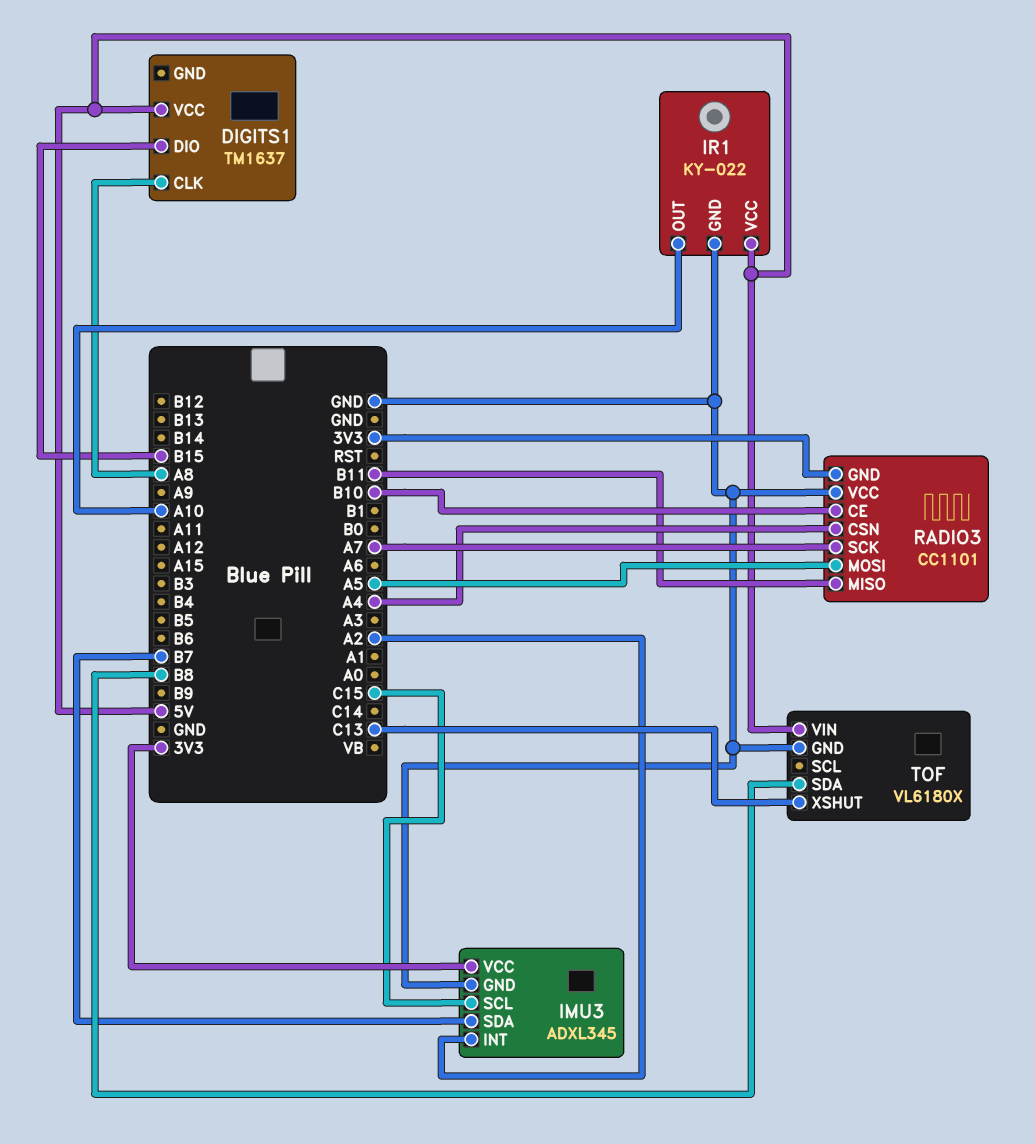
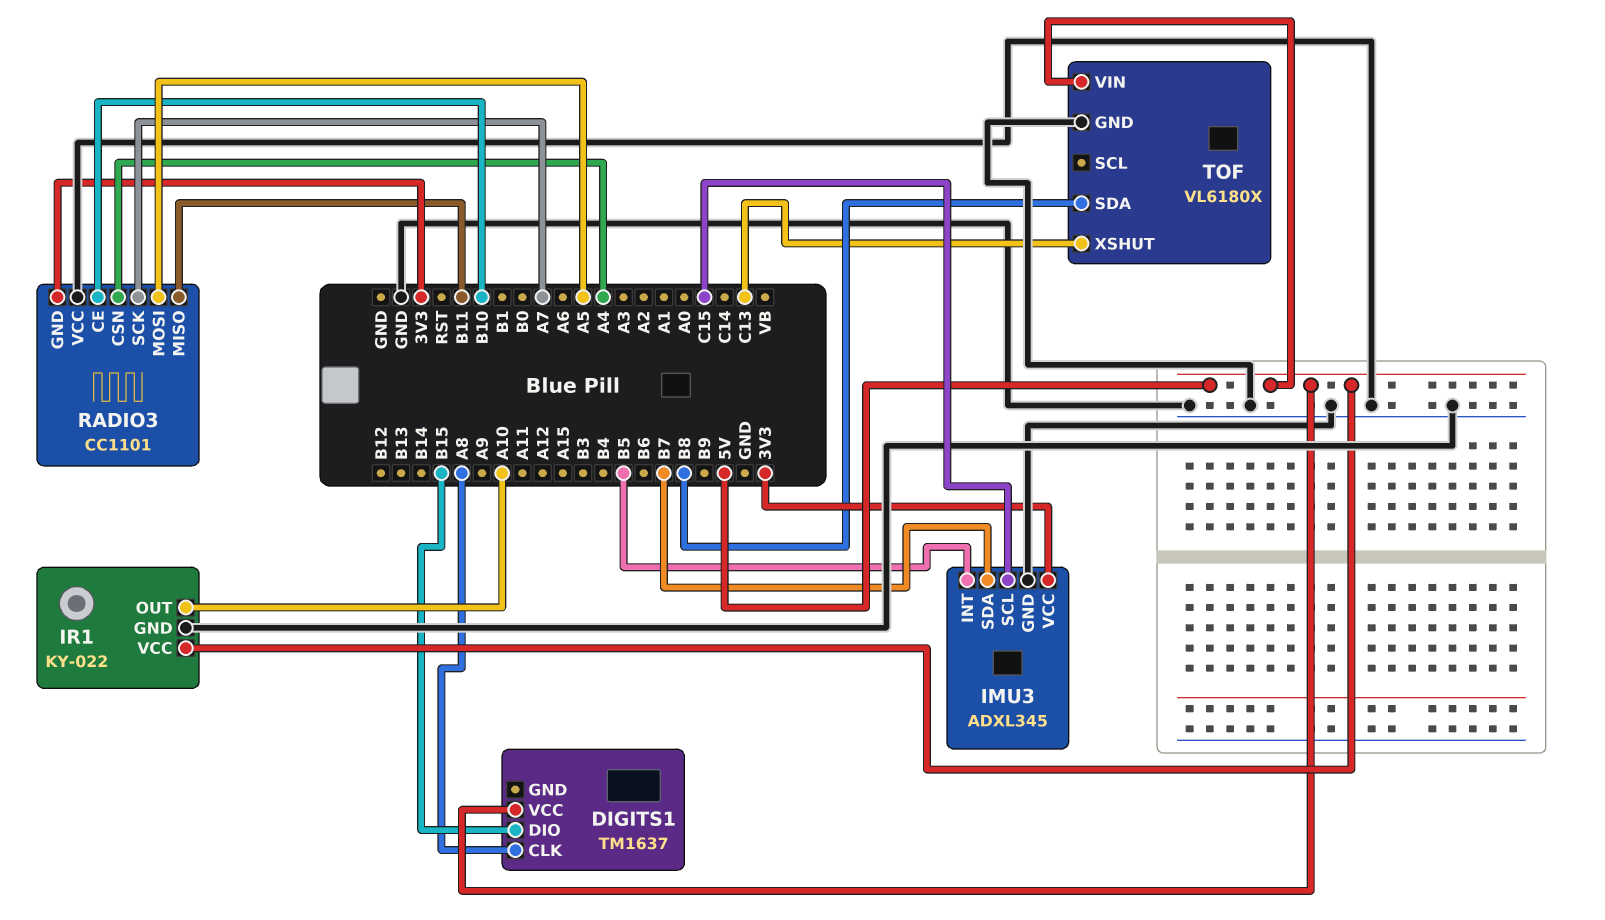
IMU3 pin INT: A2 -> B5

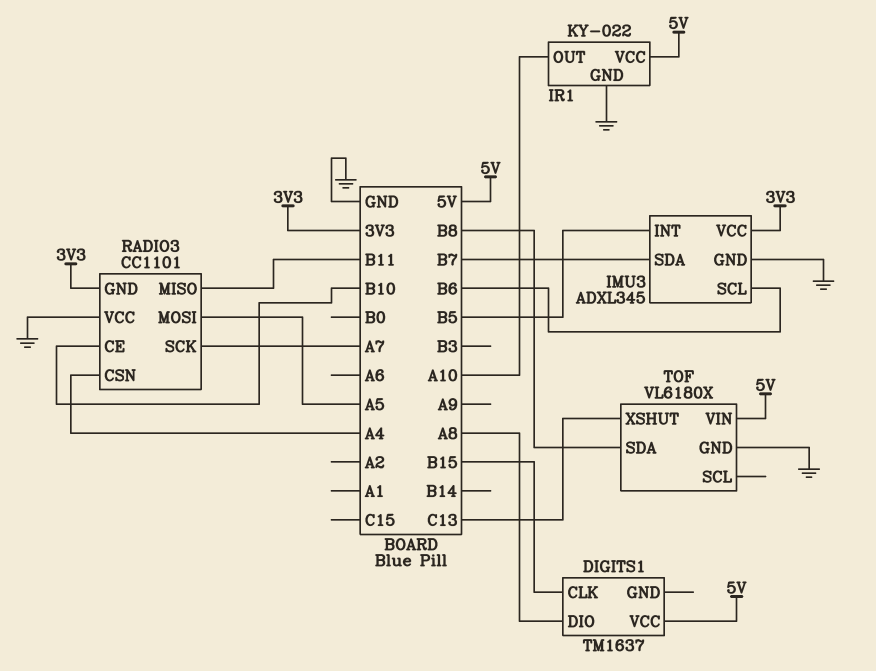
DIGITS1 pin CLK: A8 -> B15
DIGITS1 pin DIO: B15 -> A8
IMU3 pin SCL: C15 -> B6

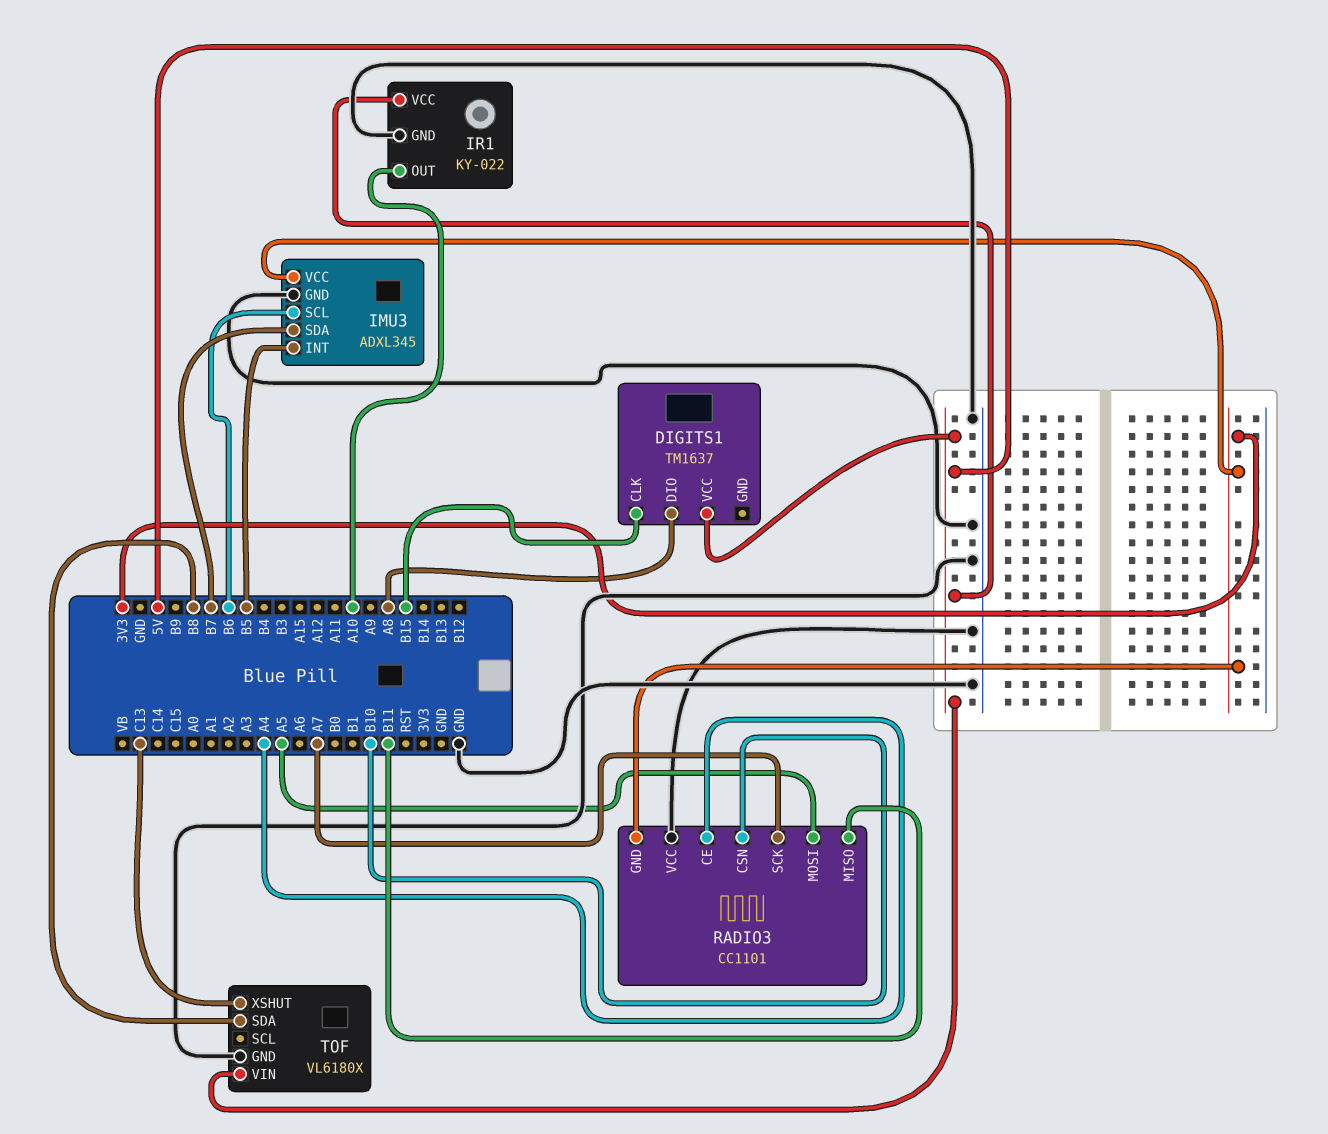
RADIO3 pin CE: B10 -> A4
RADIO3 pin CSN: A4 -> B10

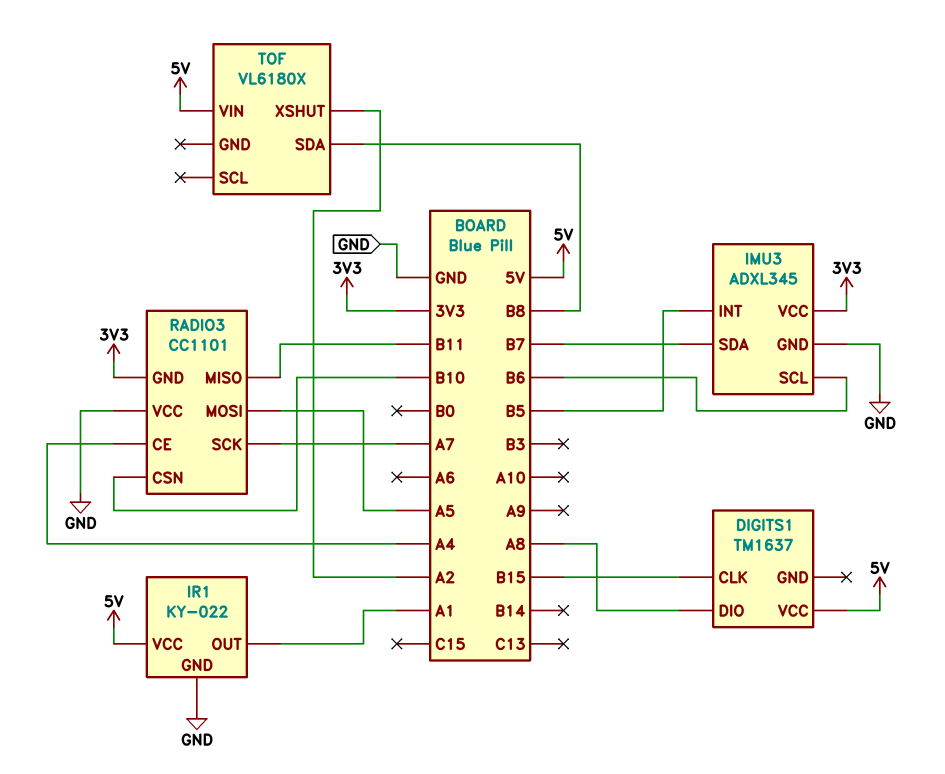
IR1 pin OUT: A10 -> A1
TOF pin GND: GND -> none
TOF pin XSHUT: C13 -> A2

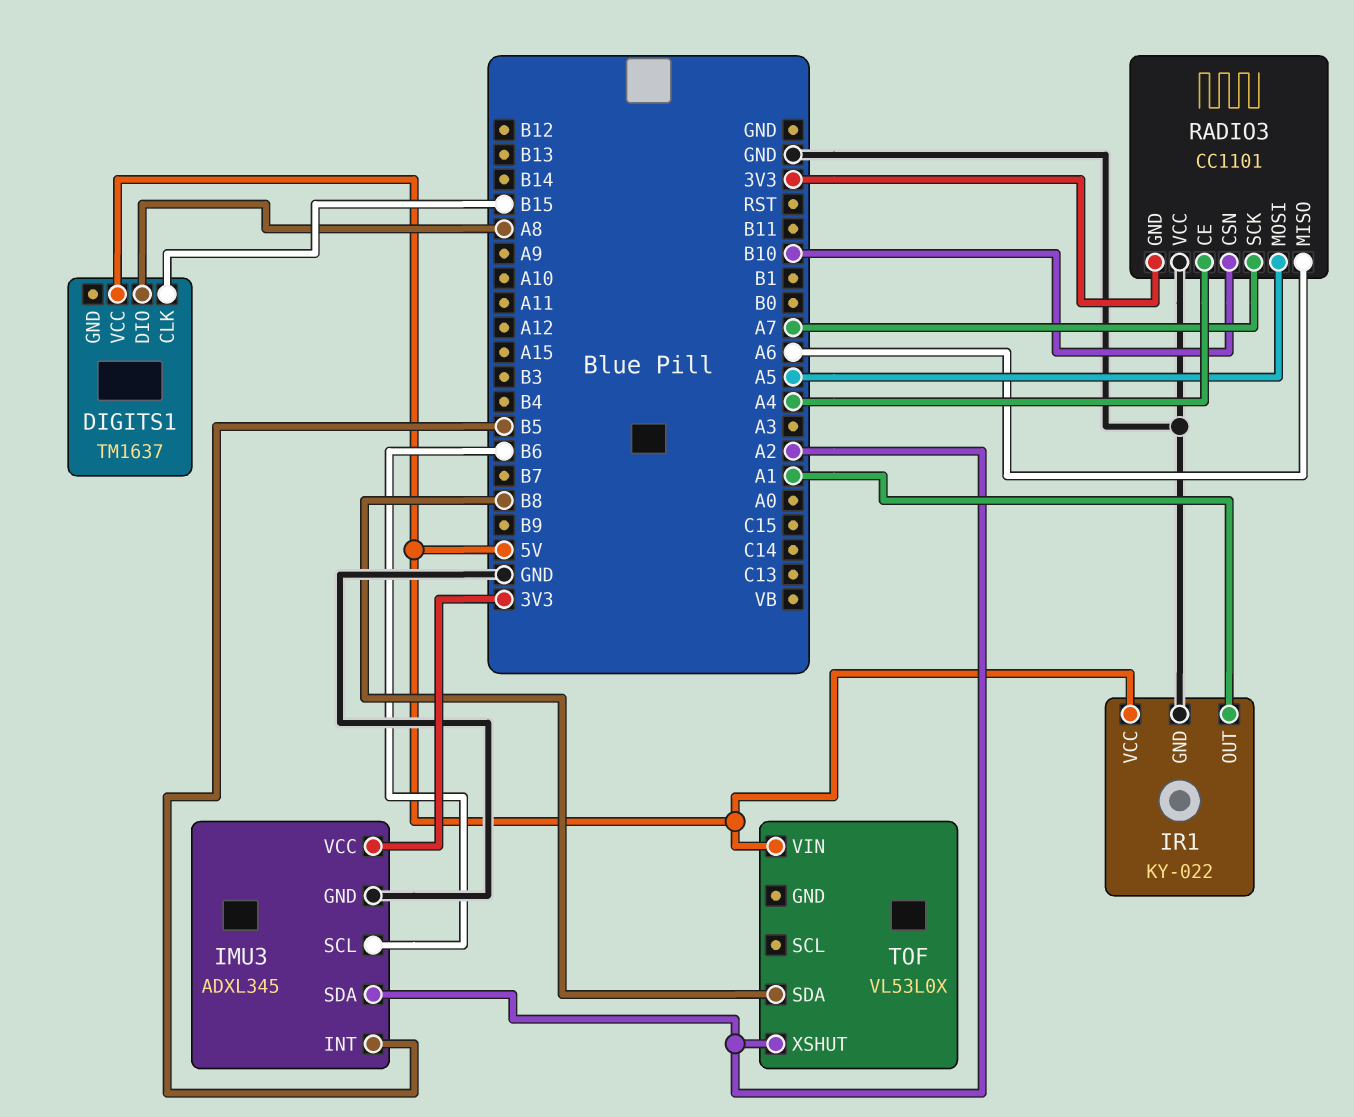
IMU3 pin SDA: B7 -> A2
RADIO3 pin MISO: B11 -> A6
TOF: VL6180X -> VL53L0X

